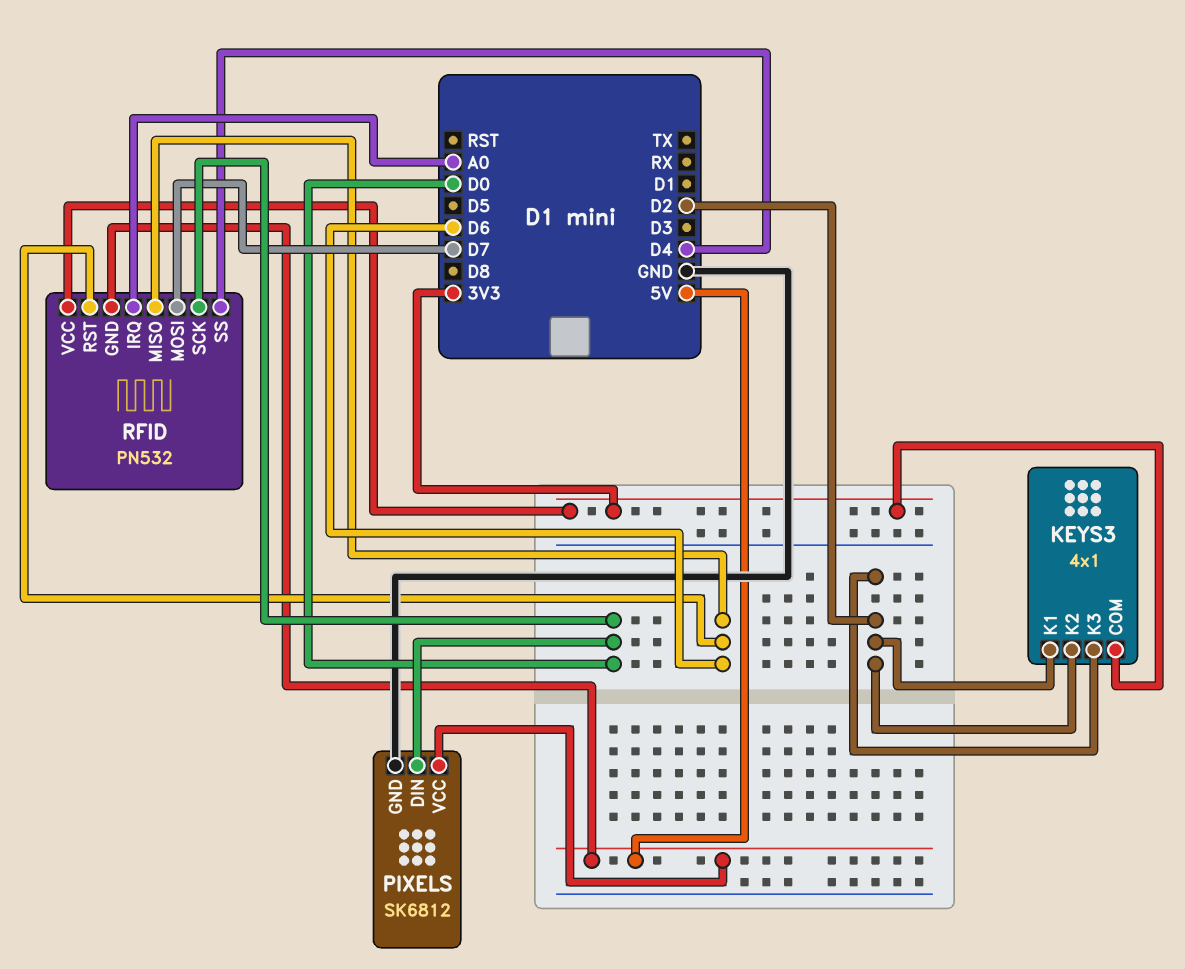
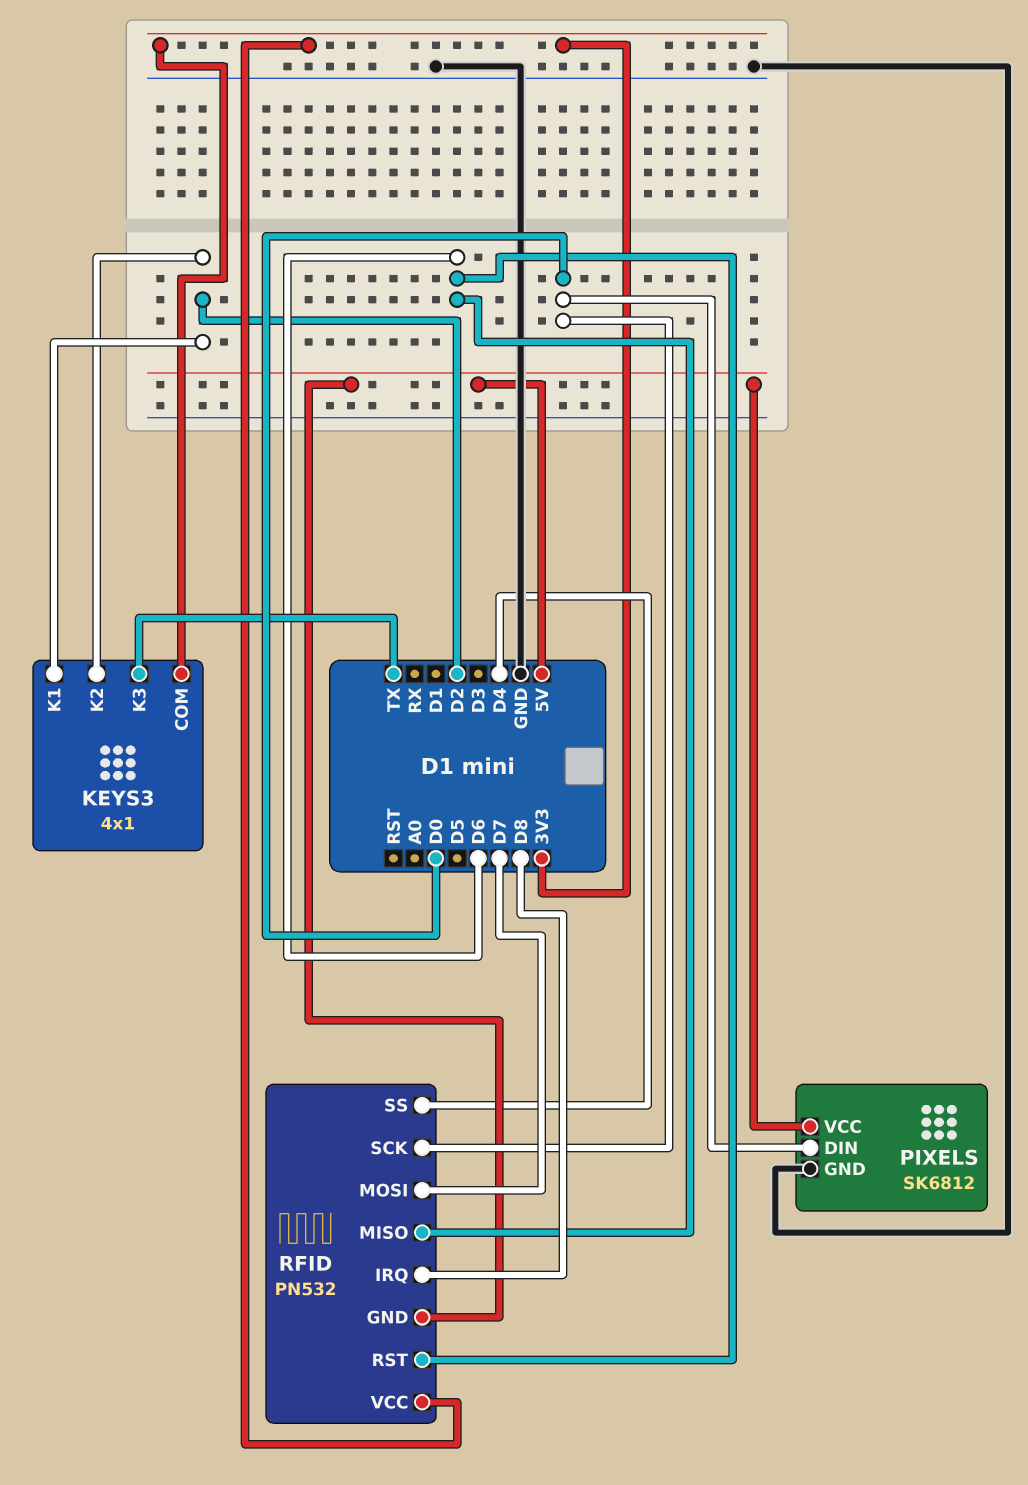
KEYS3 pin K3: D2 -> TX
RFID pin IRQ: A0 -> D8

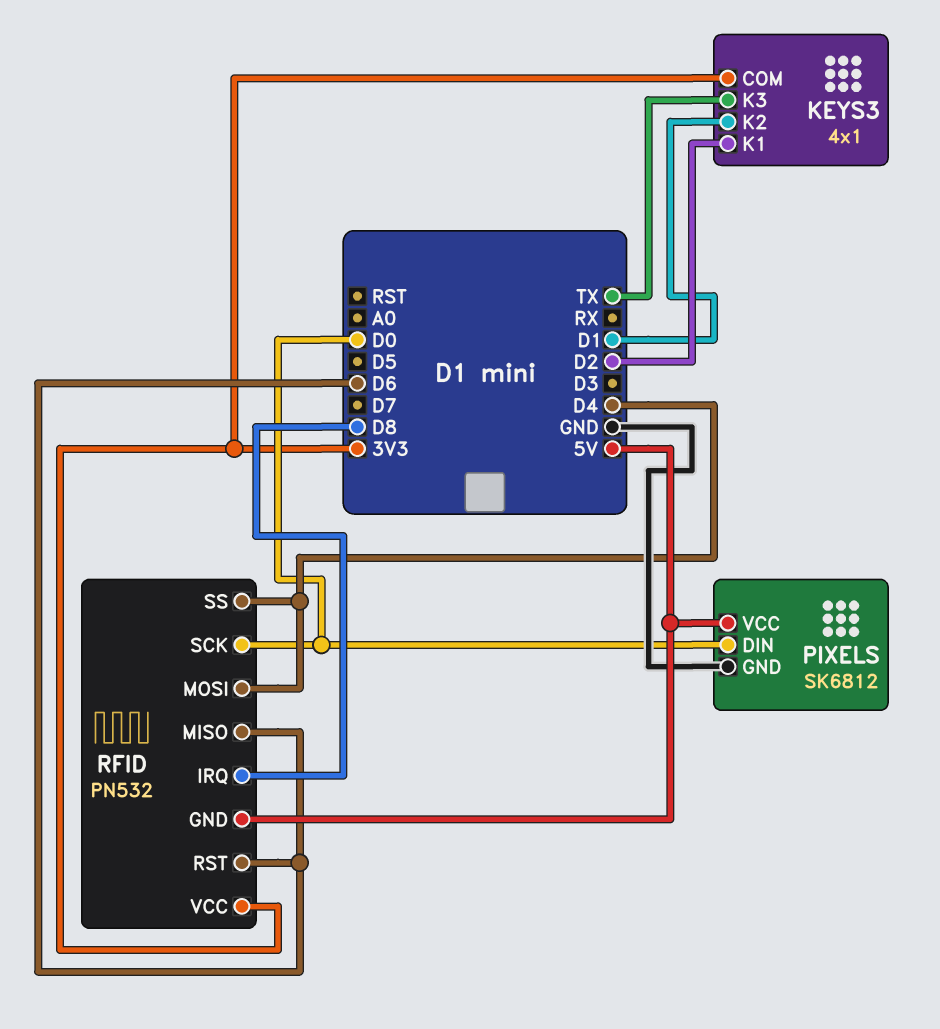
KEYS3 pin K2: D2 -> D1
RFID pin MOSI: D7 -> D4

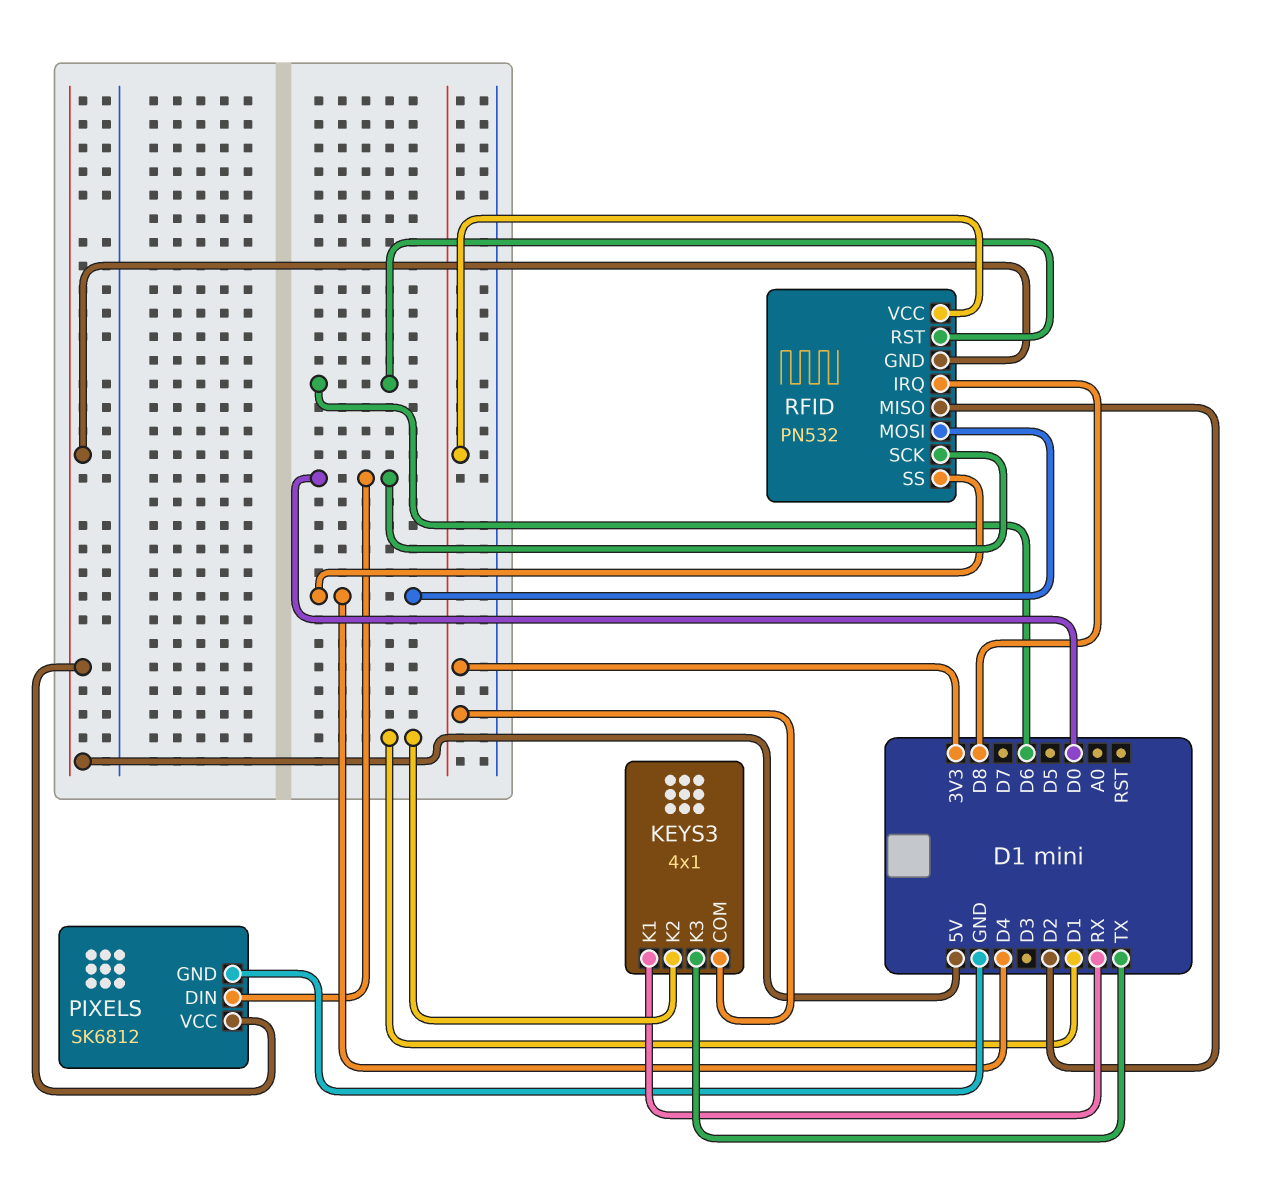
KEYS3 pin K1: D2 -> RX
RFID pin MISO: D6 -> D2

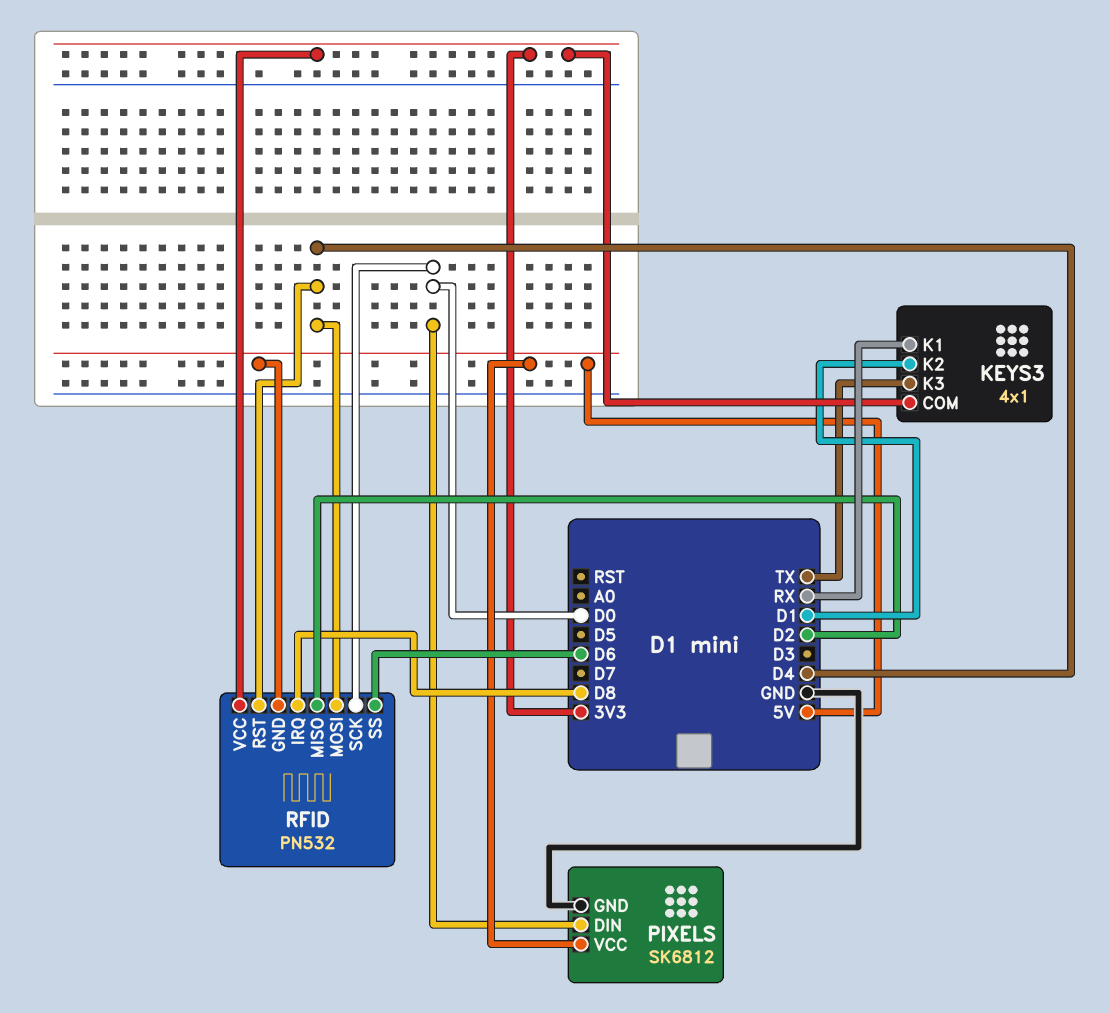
RFID pin RST: D6 -> D4
RFID pin SS: D4 -> D6

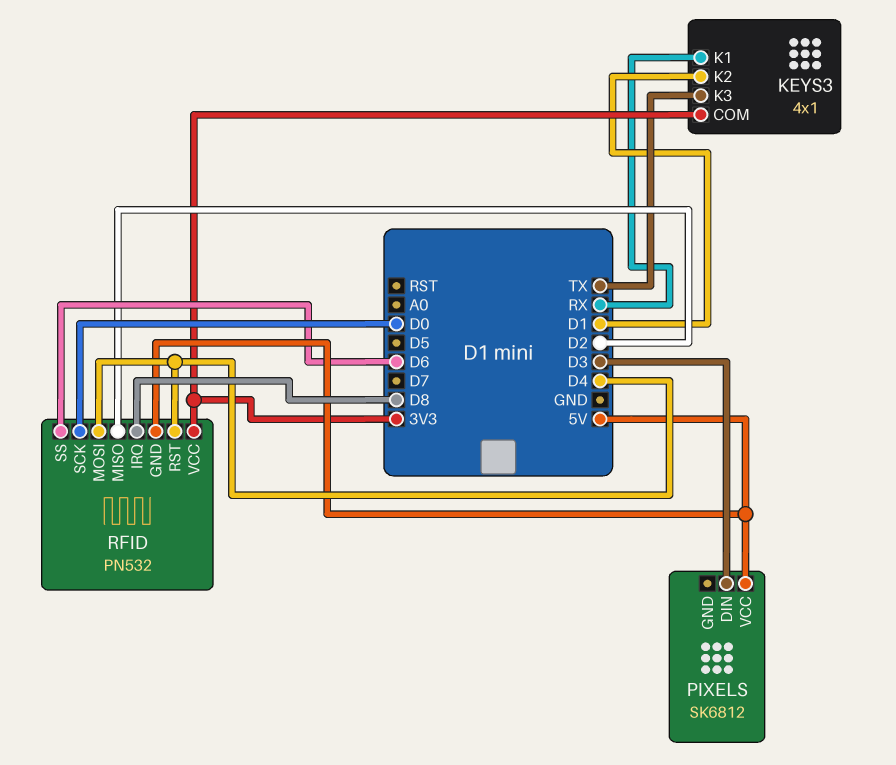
PIXELS pin DIN: D0 -> D3
PIXELS pin GND: GND -> none

